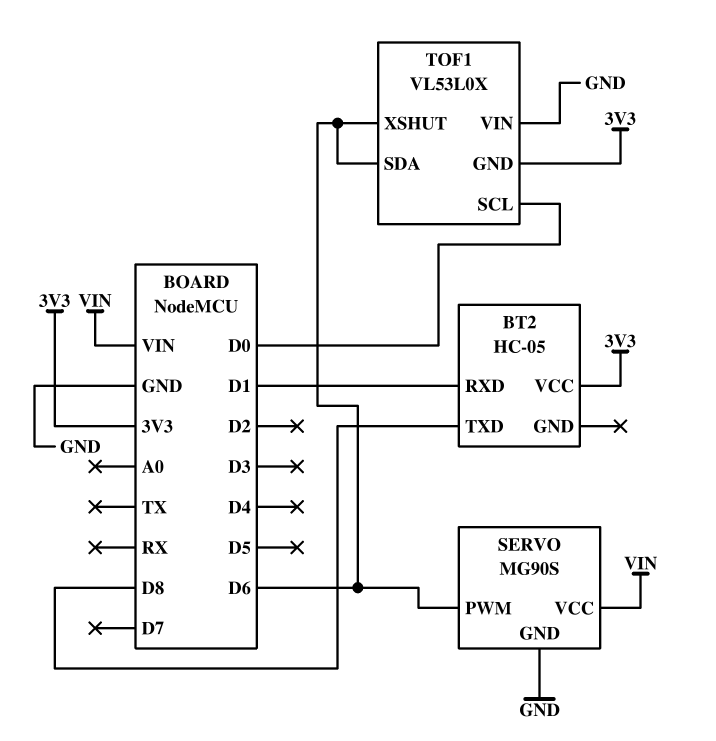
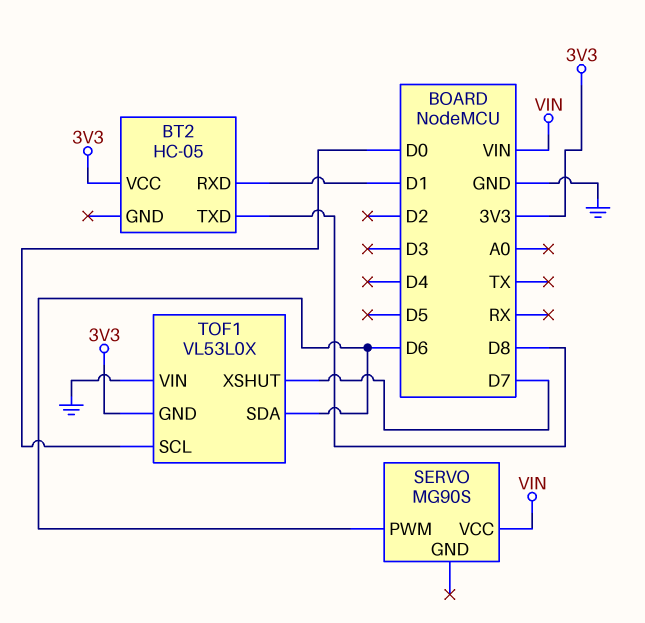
SERVO pin GND: GND -> none
TOF1 pin XSHUT: D6 -> D7

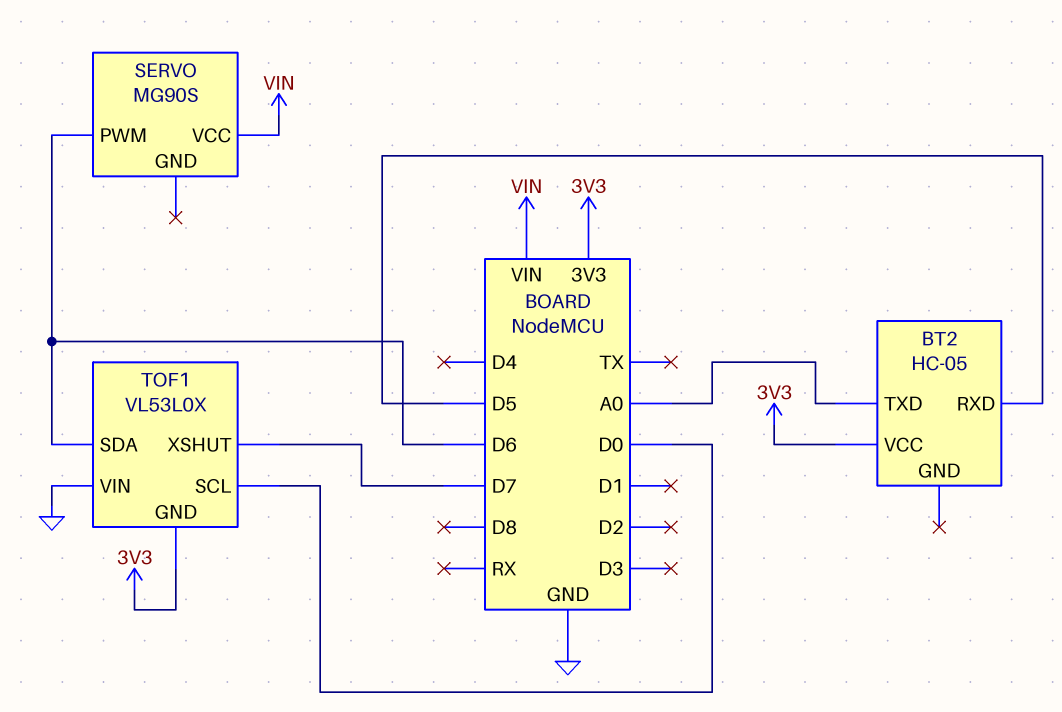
BT2 pin RXD: D1 -> D5
BT2 pin TXD: D8 -> A0

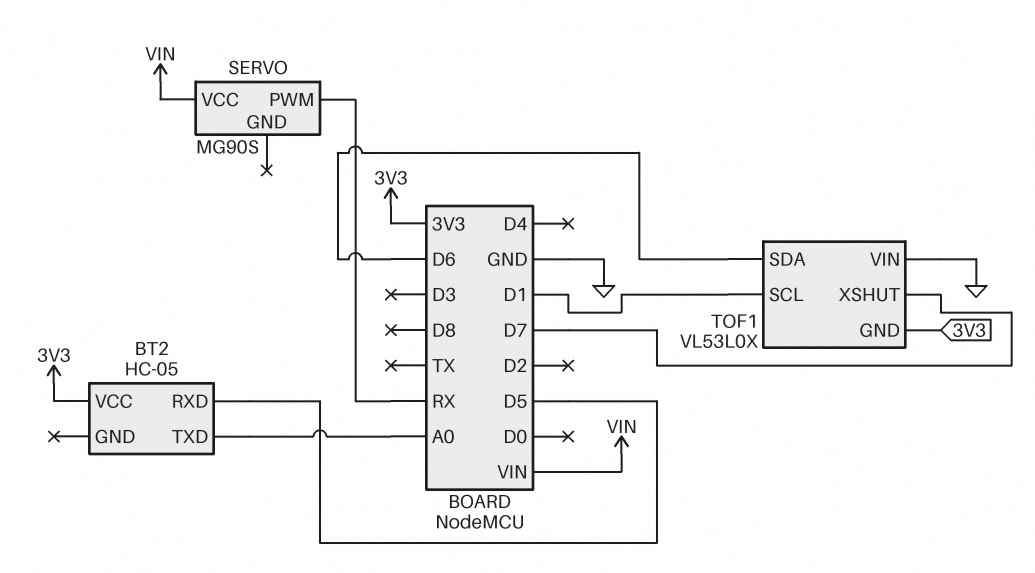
SERVO pin PWM: D6 -> RX
TOF1 pin SCL: D0 -> D1

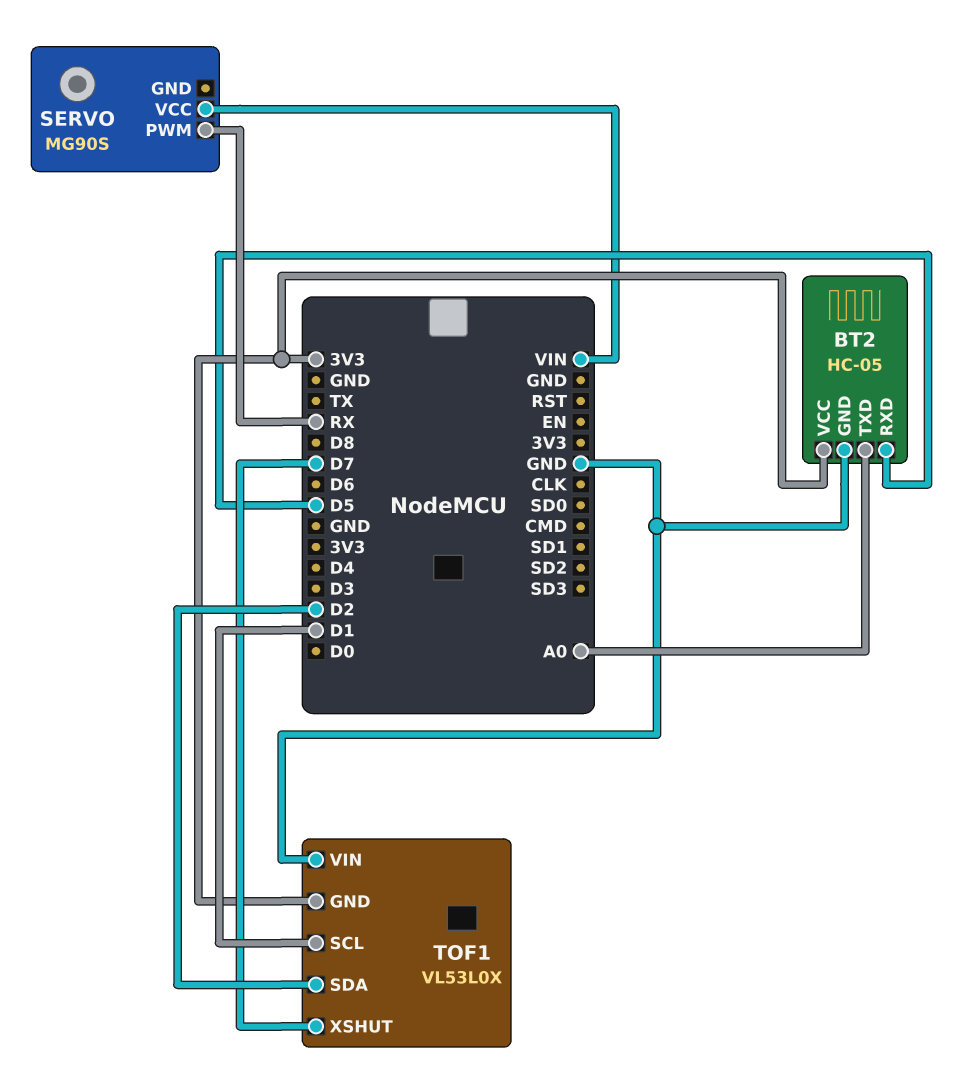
BT2 pin GND: none -> GND
TOF1 pin SDA: D6 -> D2

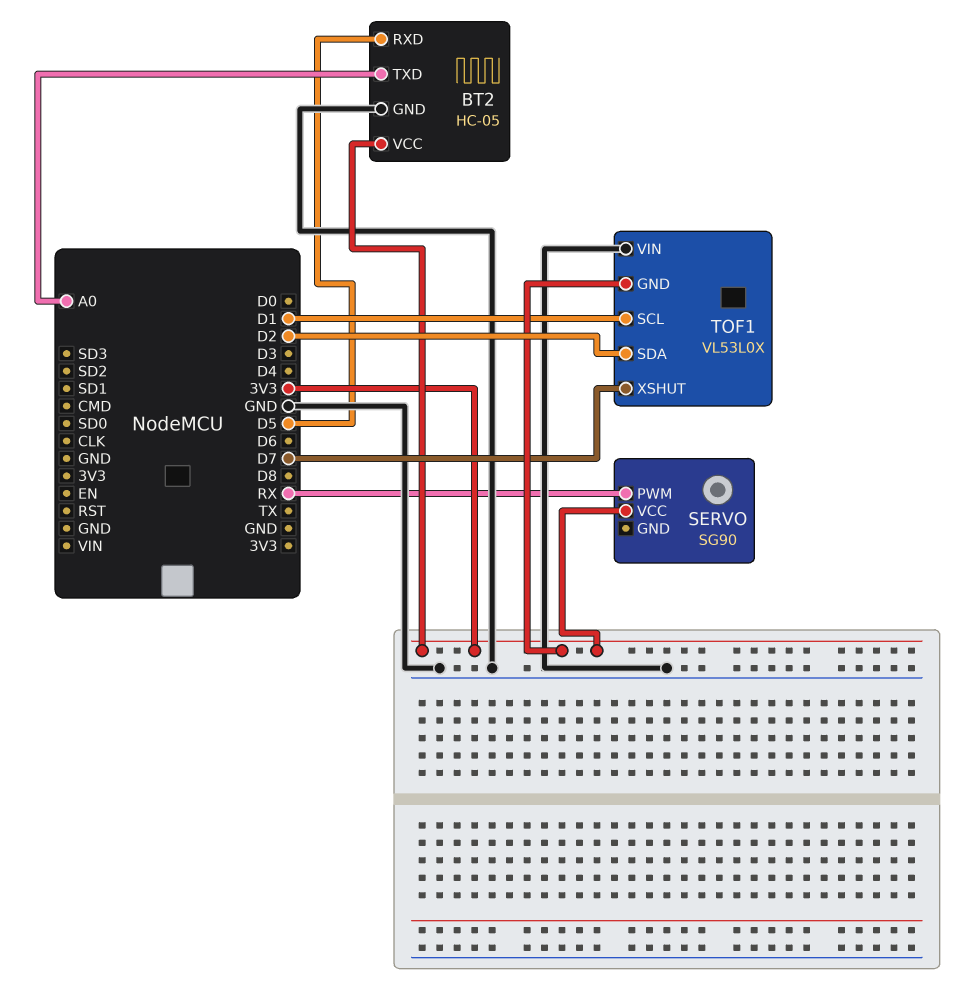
SERVO: MG90S -> SG90
SERVO pin VCC: VIN -> 3V3

